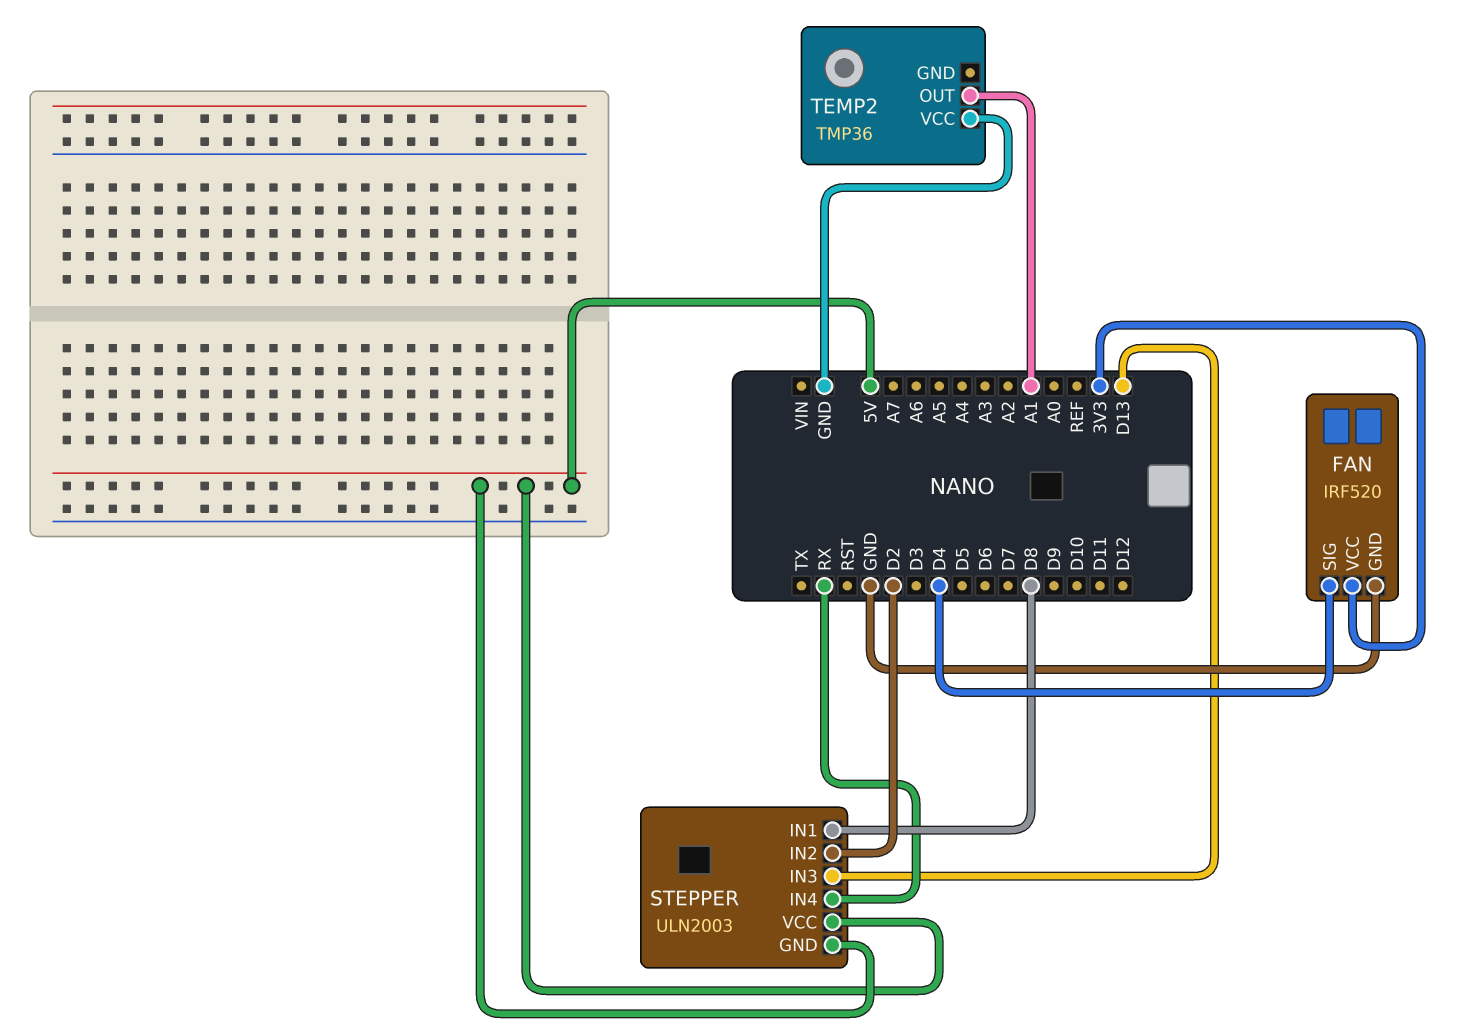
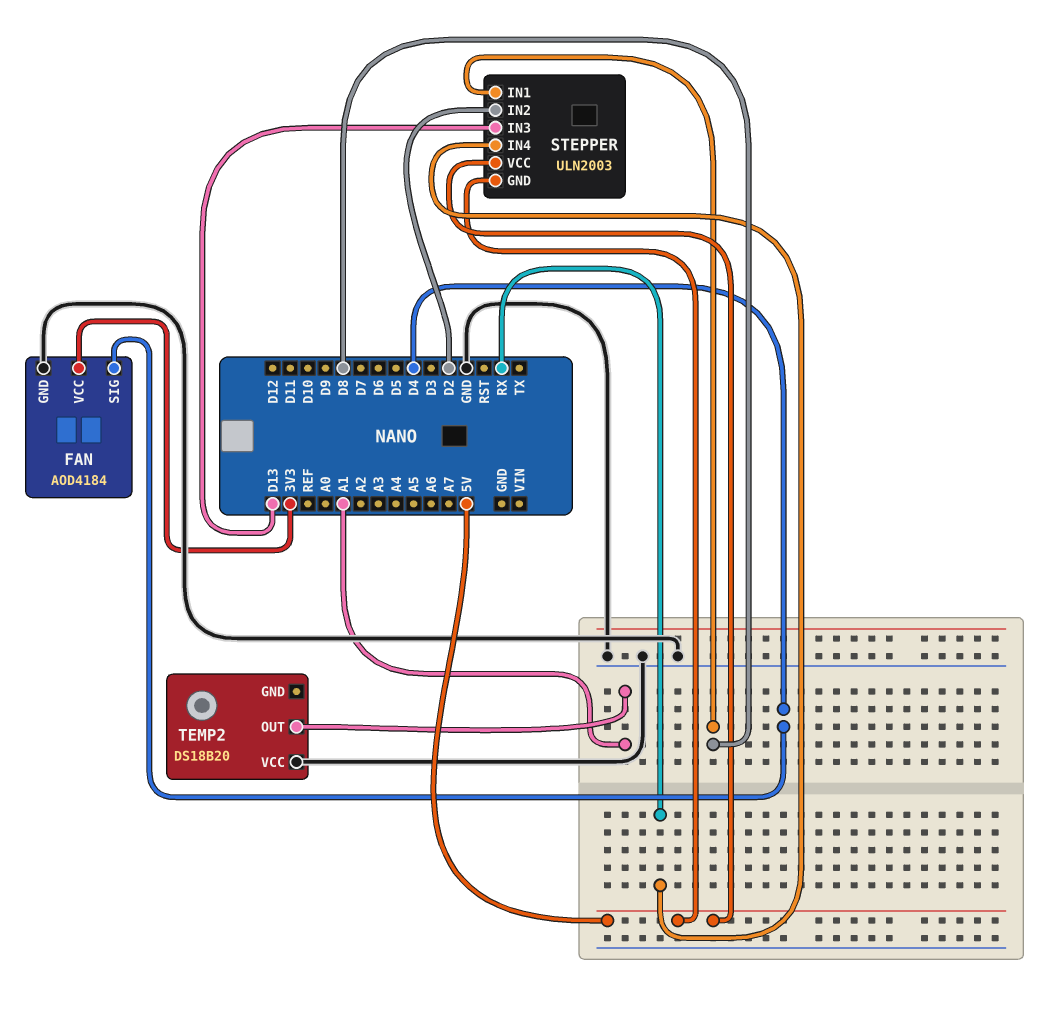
FAN: IRF520 -> AOD4184
TEMP2: TMP36 -> DS18B20

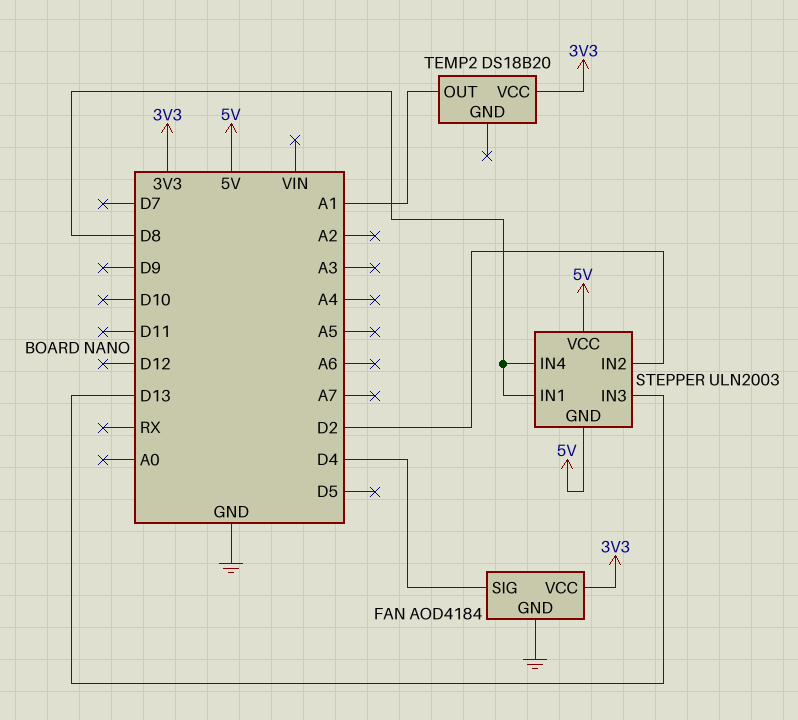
STEPPER pin IN4: RX -> D8
TEMP2 pin VCC: GND -> 3V3

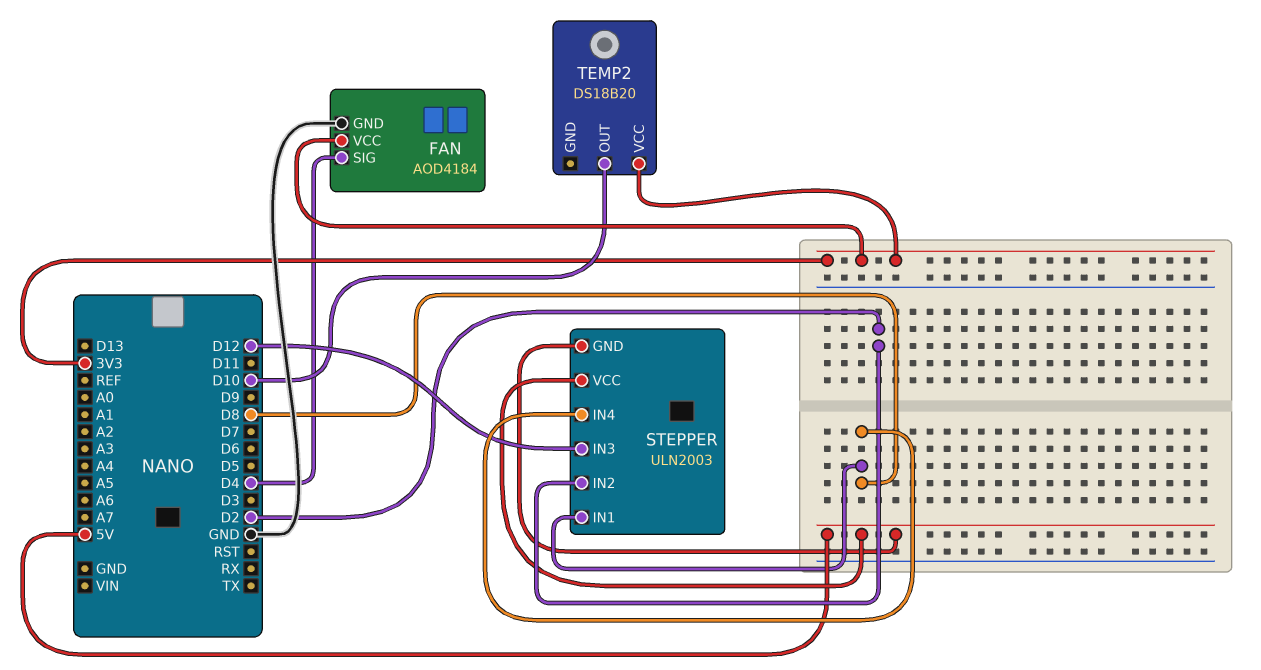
STEPPER pin IN3: D13 -> D12
TEMP2 pin OUT: A1 -> D10

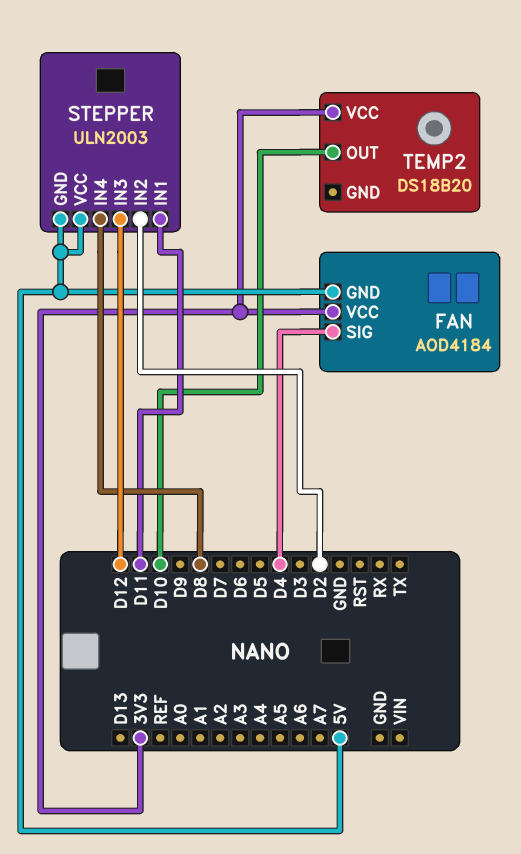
FAN pin GND: GND -> 5V
STEPPER pin IN1: D8 -> D11

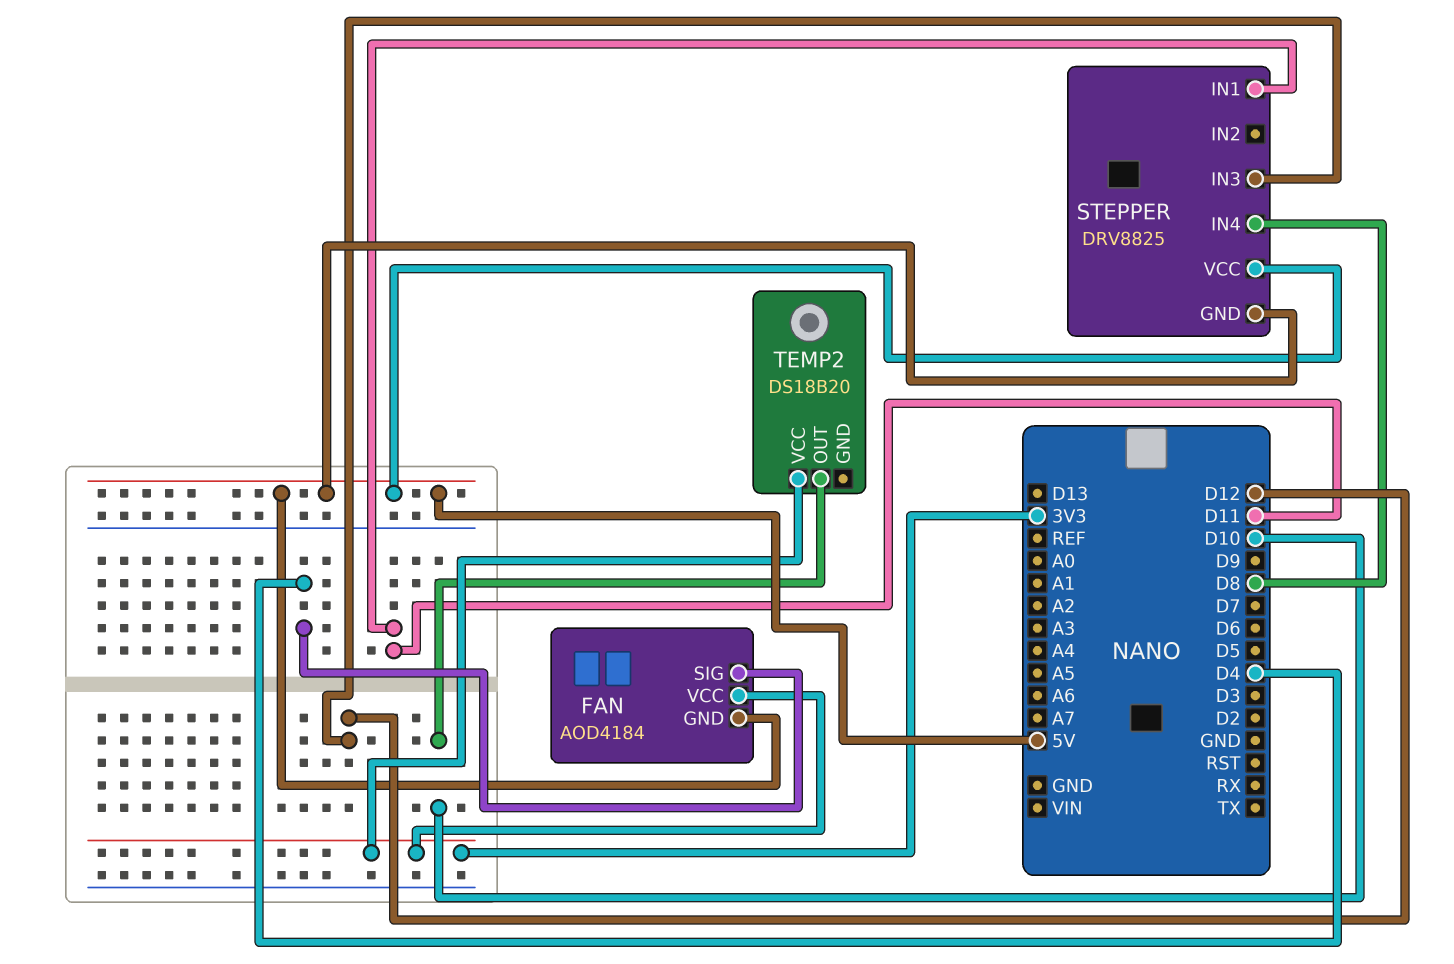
STEPPER: ULN2003 -> DRV8825
STEPPER pin IN2: D2 -> none

